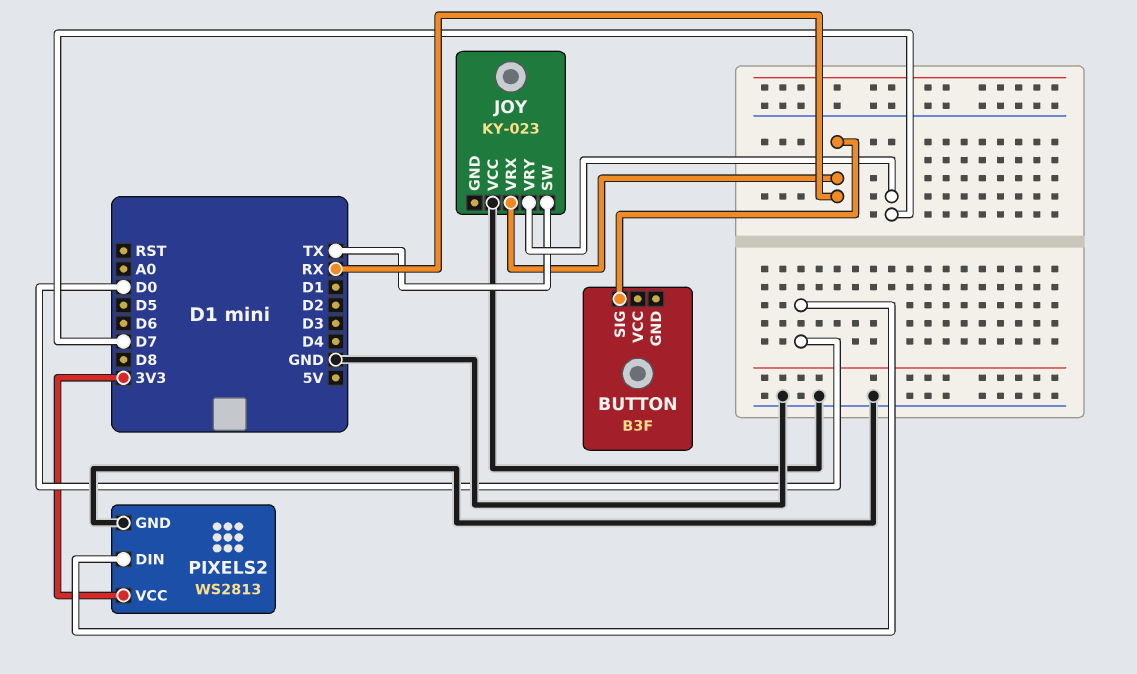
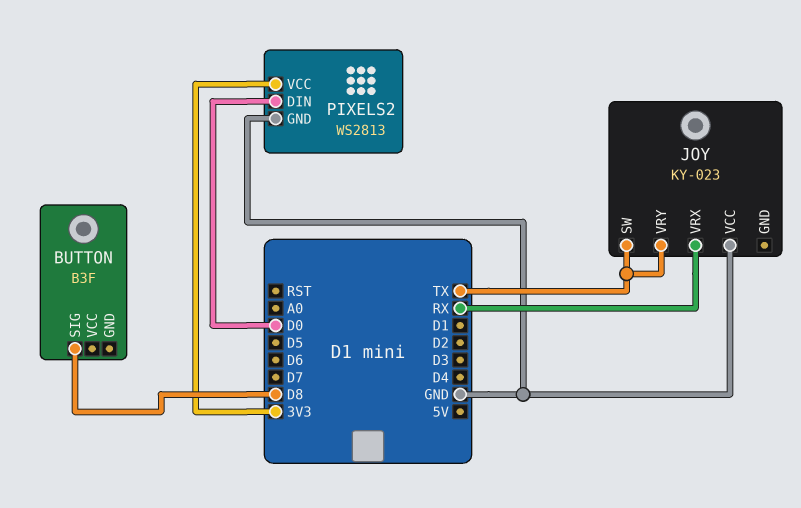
BUTTON pin SIG: RX -> D8
JOY pin VRY: D7 -> TX

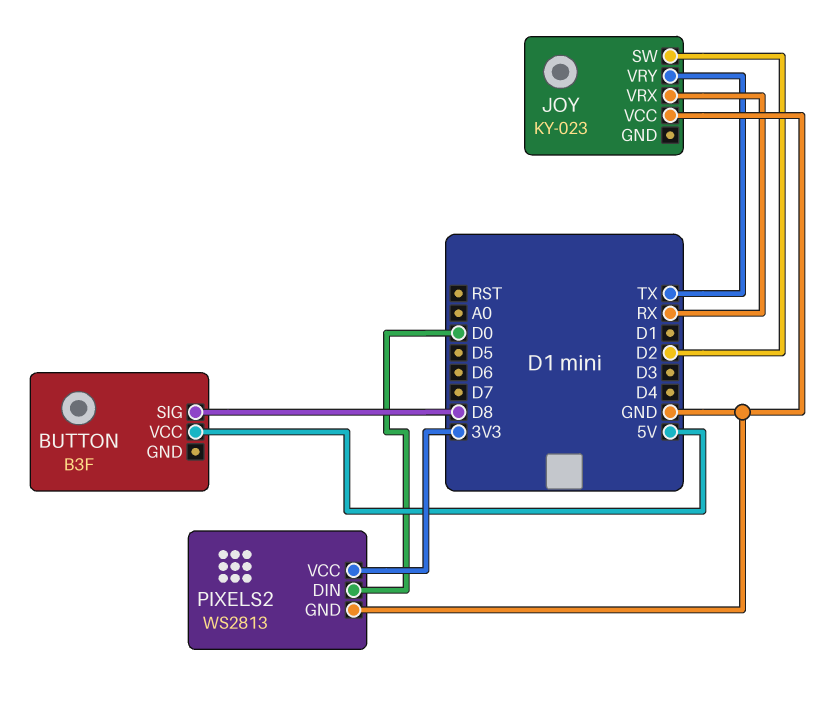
BUTTON pin VCC: none -> 5V
JOY pin SW: TX -> D2

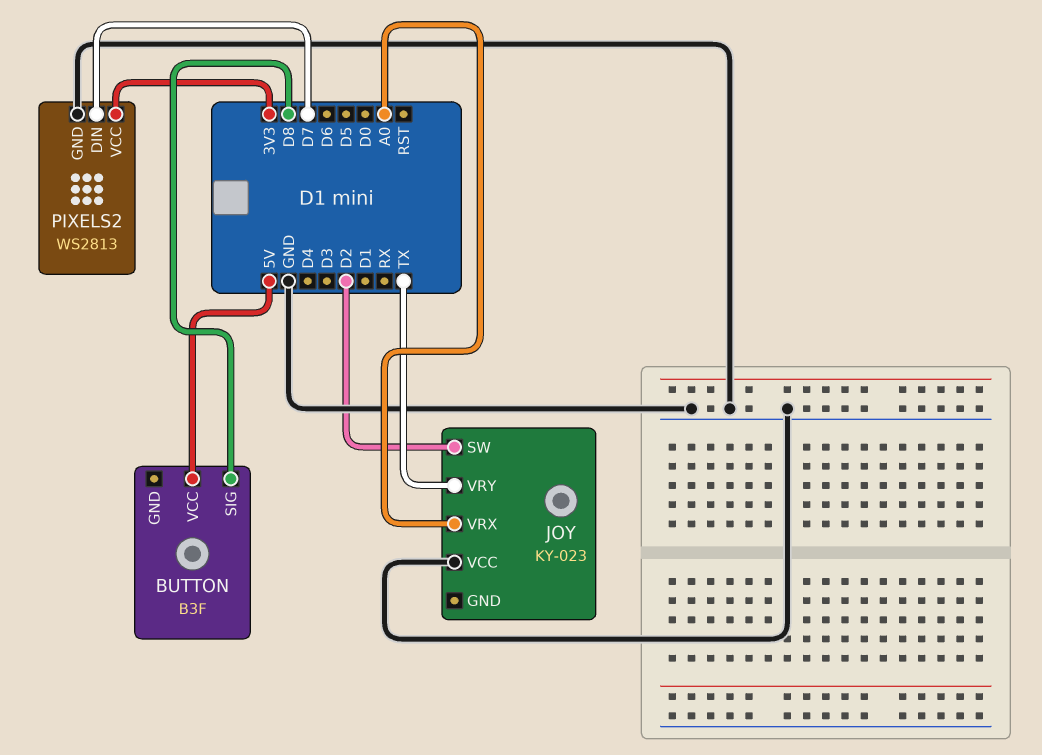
JOY pin VRX: RX -> A0
PIXELS2 pin DIN: D0 -> D7

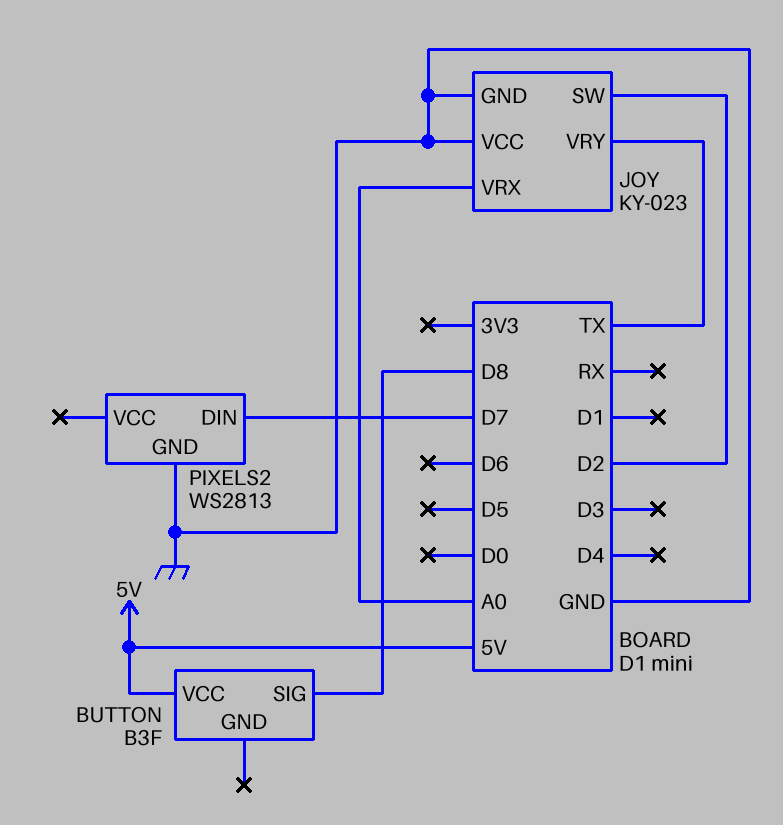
JOY pin GND: none -> GND
PIXELS2 pin VCC: 3V3 -> none

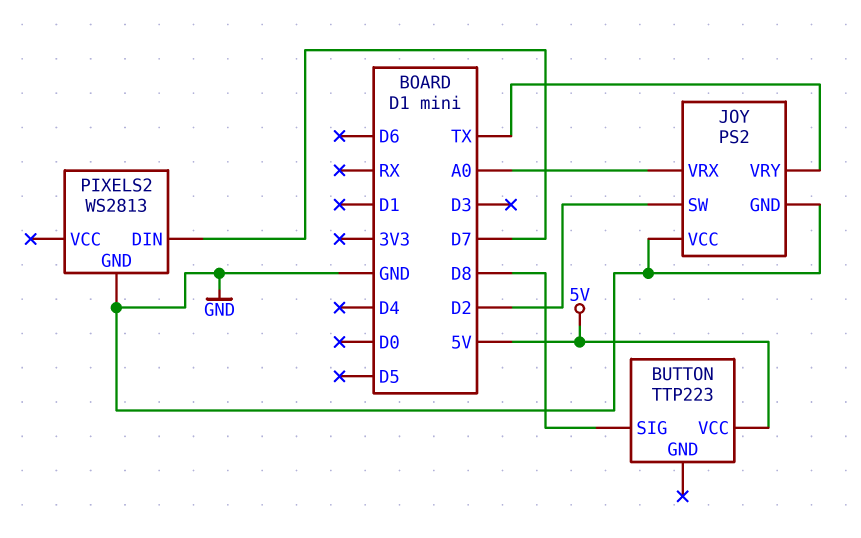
BUTTON: B3F -> TTP223
JOY: KY-023 -> PS2

